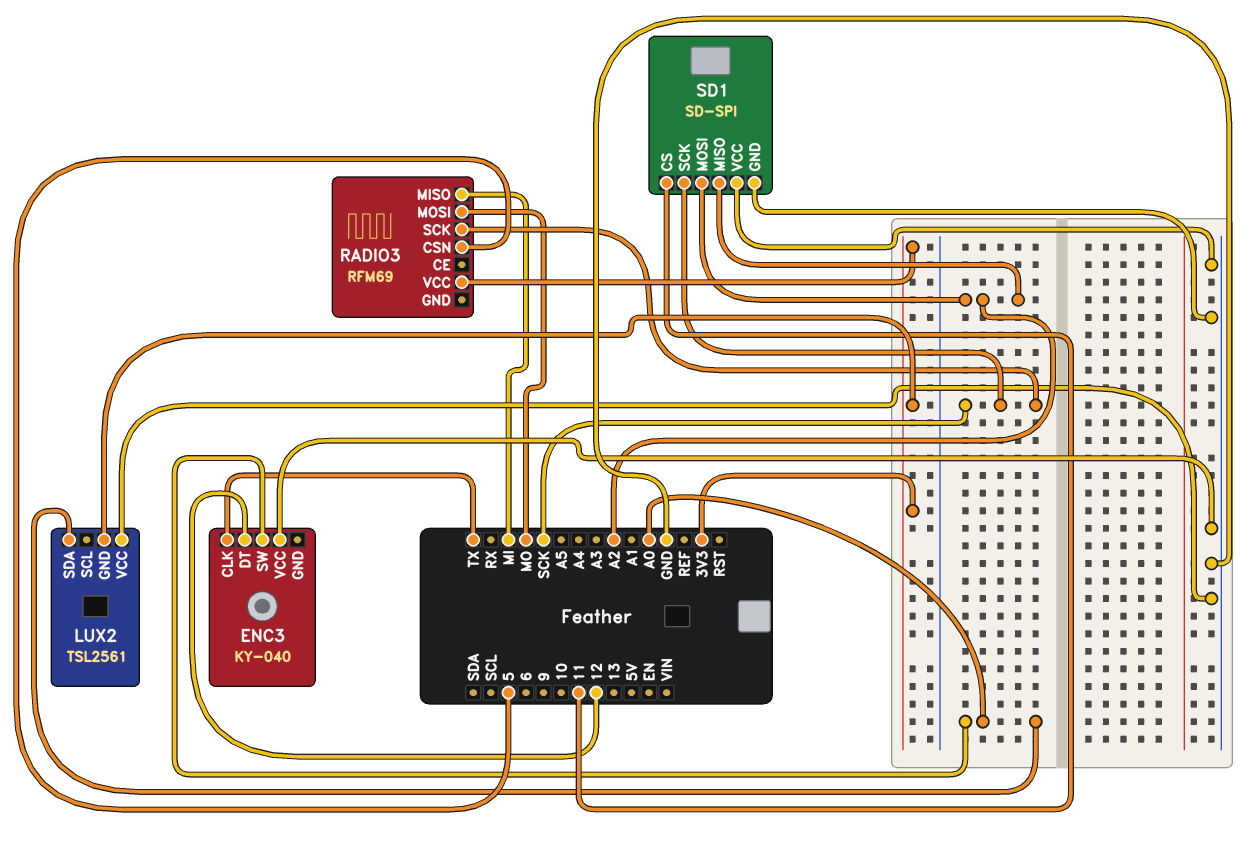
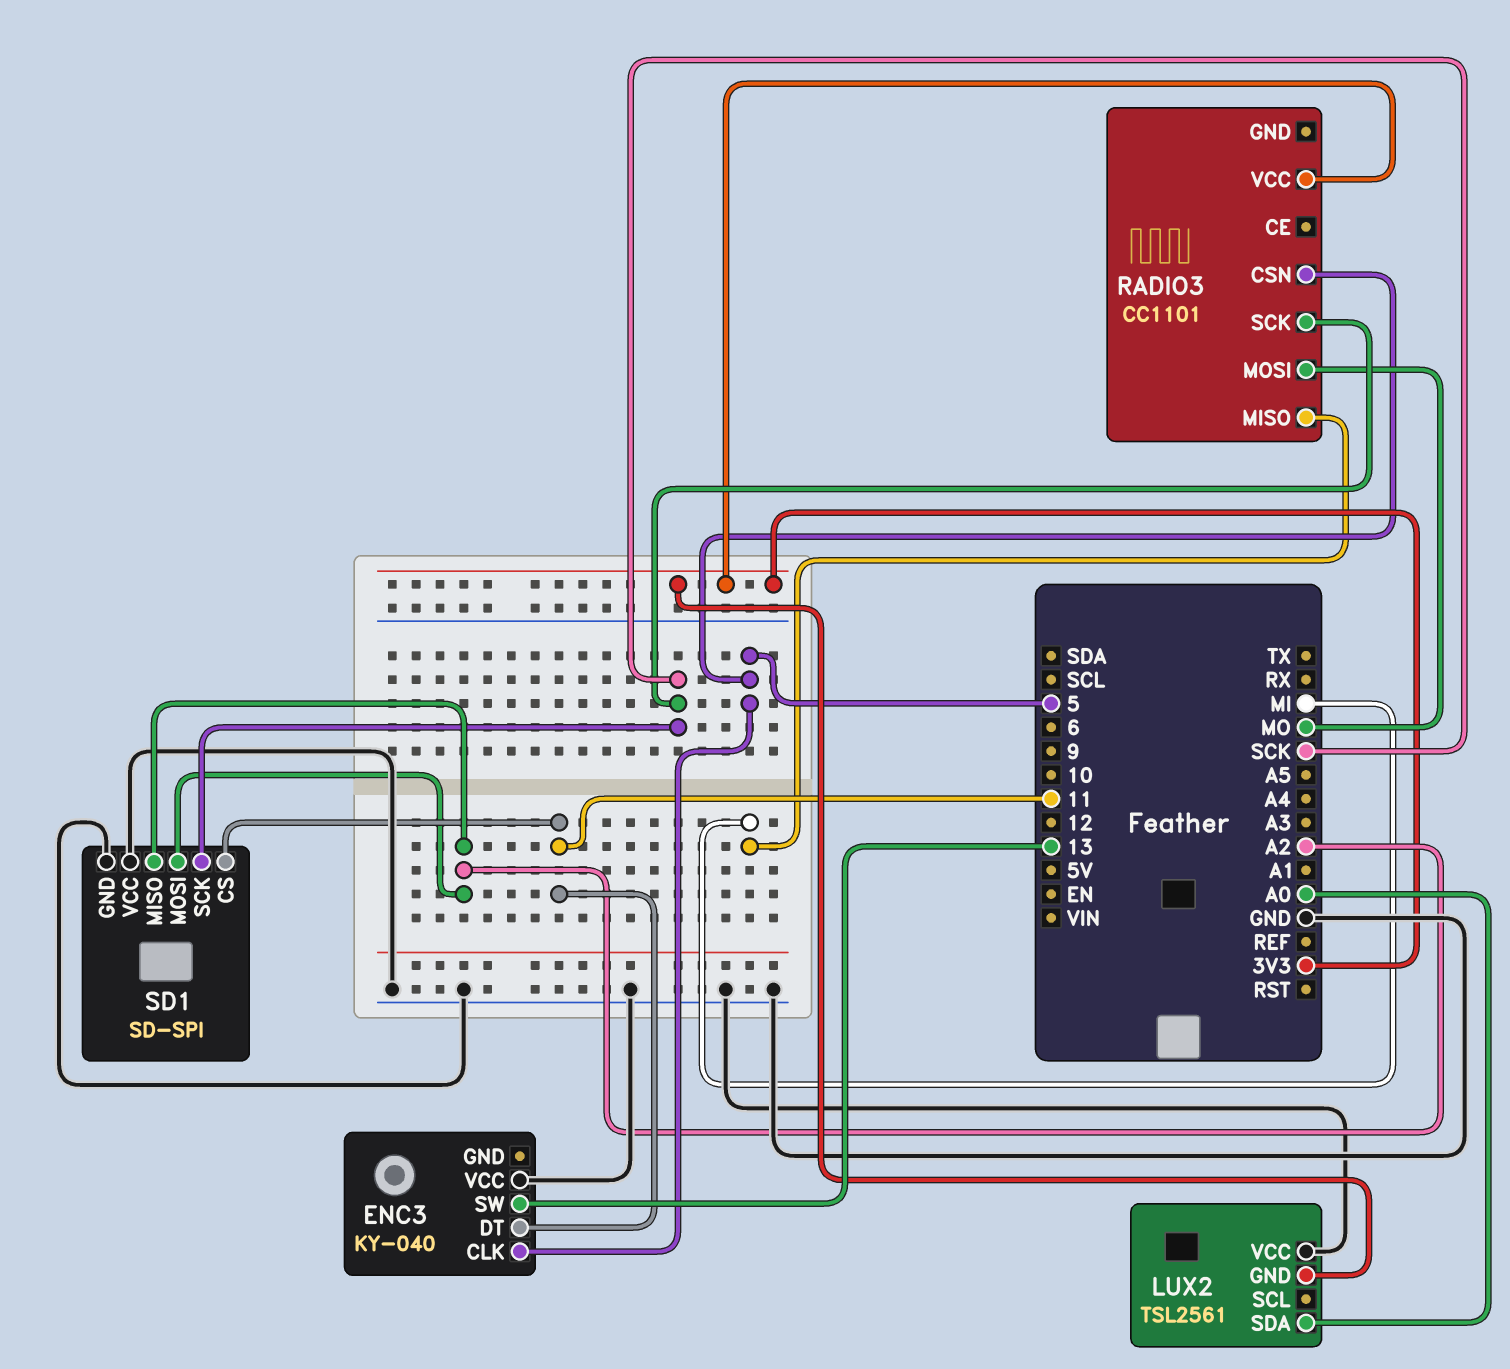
ENC3 pin CLK: TX -> 5
ENC3 pin DT: 12 -> 11
ENC3 pin SW: A0 -> 13
RADIO3: RFM69 -> CC1101

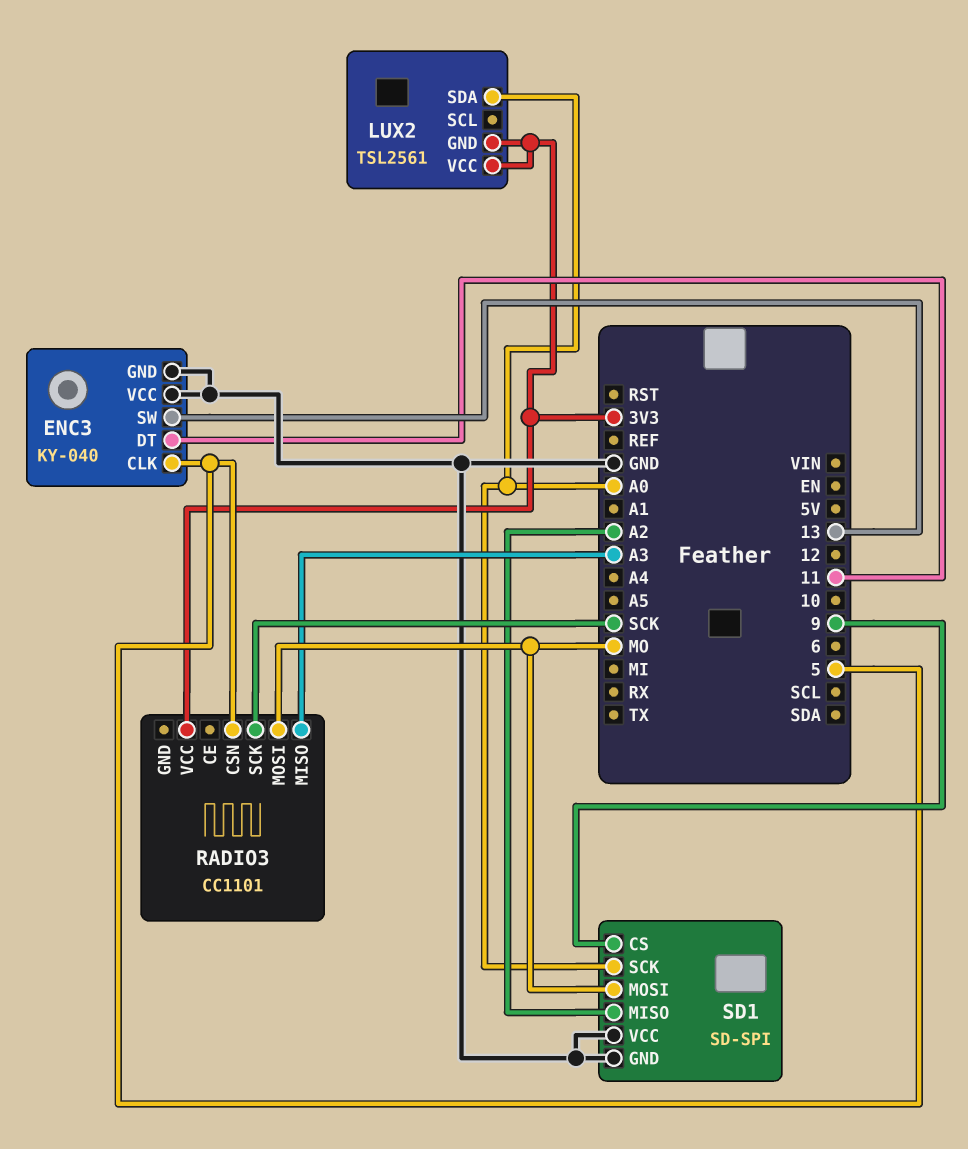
ENC3 pin GND: none -> GND
LUX2 pin VCC: GND -> 3V3
RADIO3 pin MISO: MI -> A3
SD1 pin CS: 11 -> 9
SD1 pin MOSI: A2 -> MO
SD1 pin SCK: SCK -> A0

